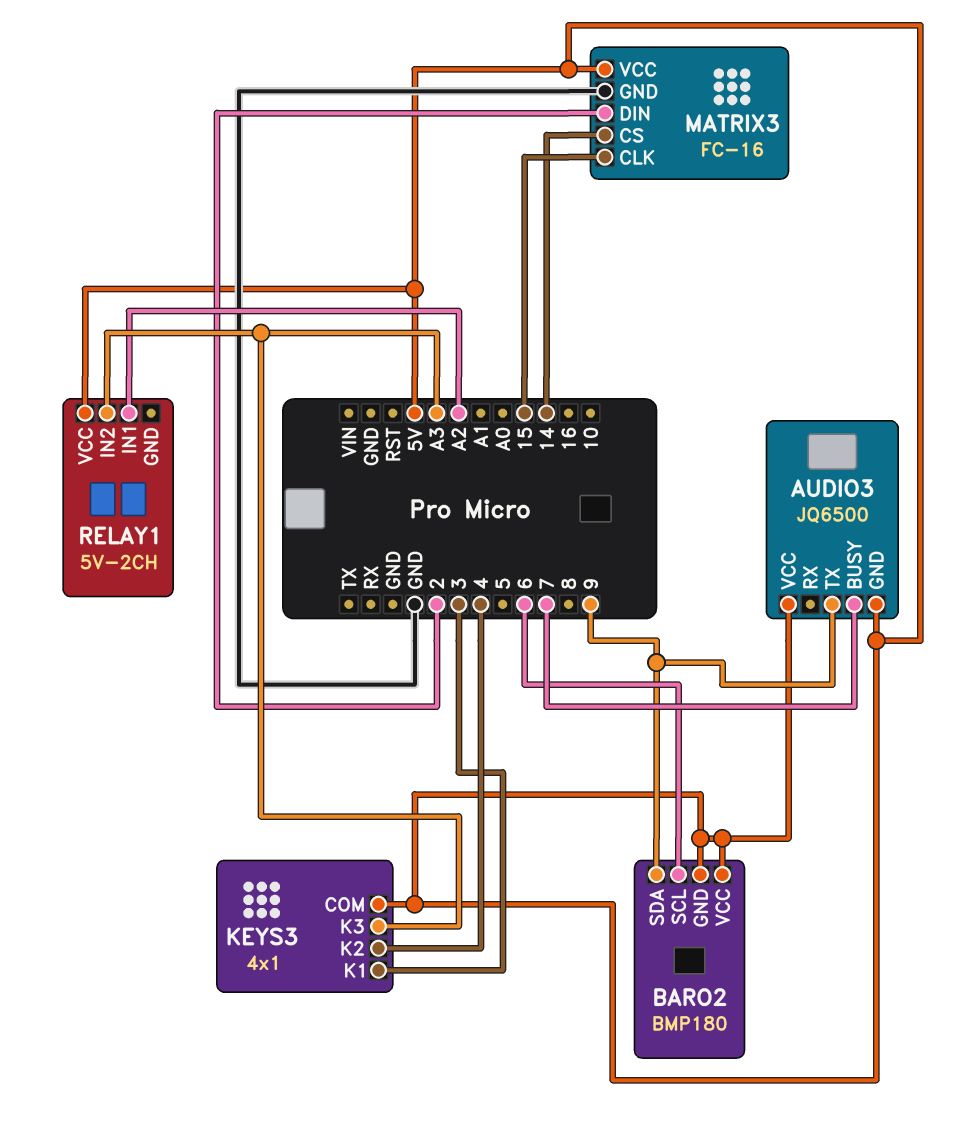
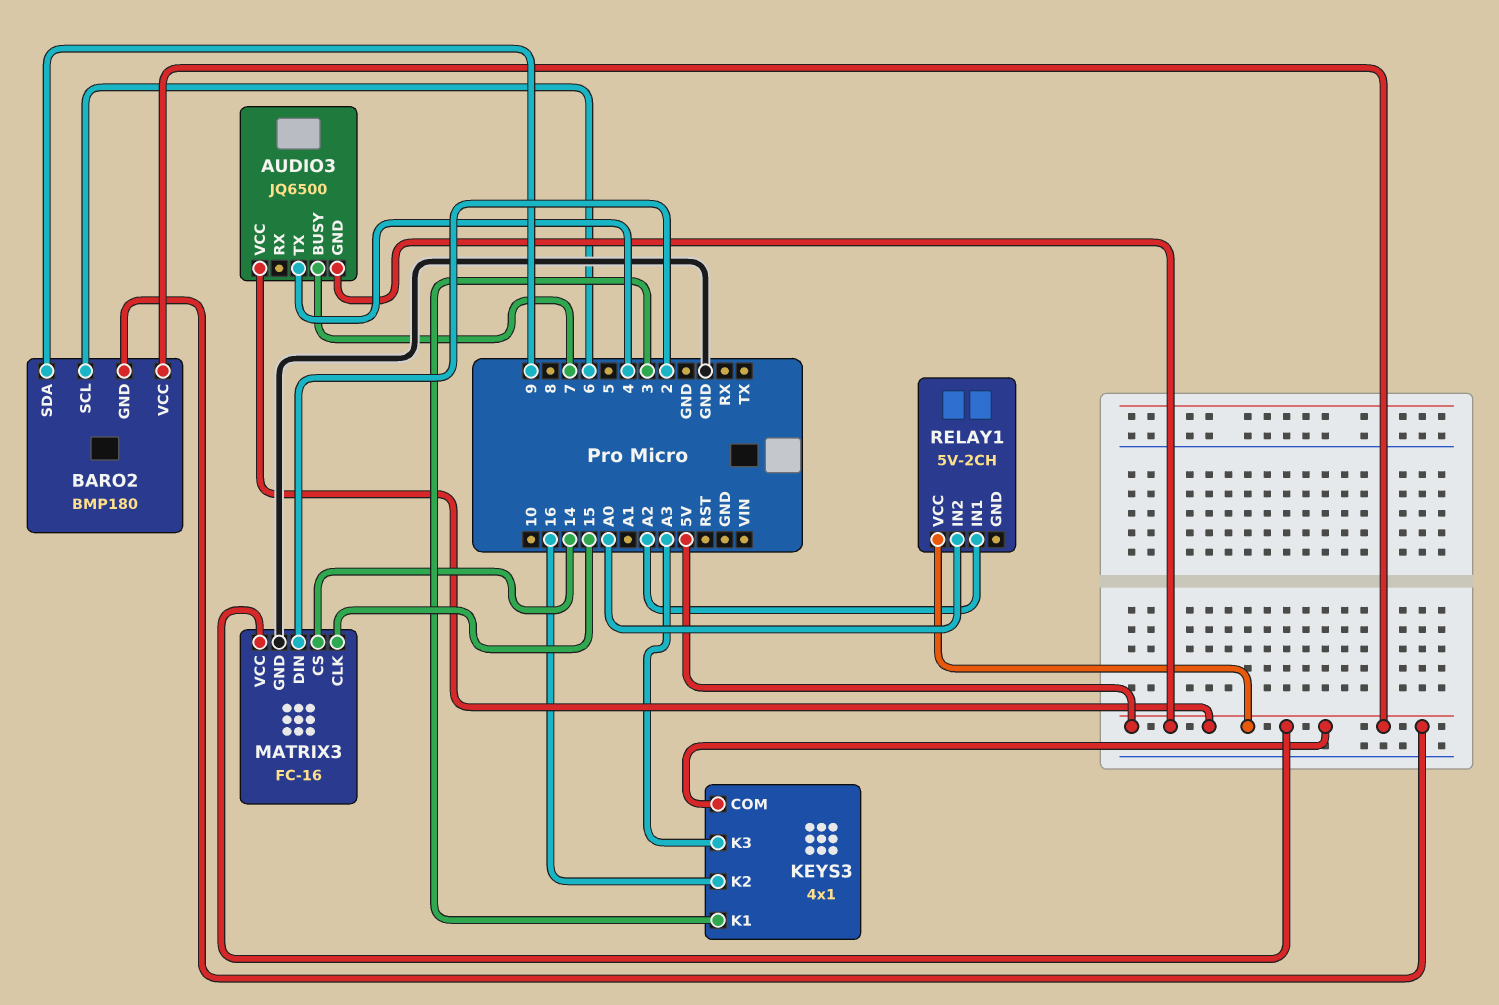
AUDIO3 pin TX: 9 -> 4
KEYS3 pin K2: 4 -> 16
RELAY1 pin IN2: A3 -> A0

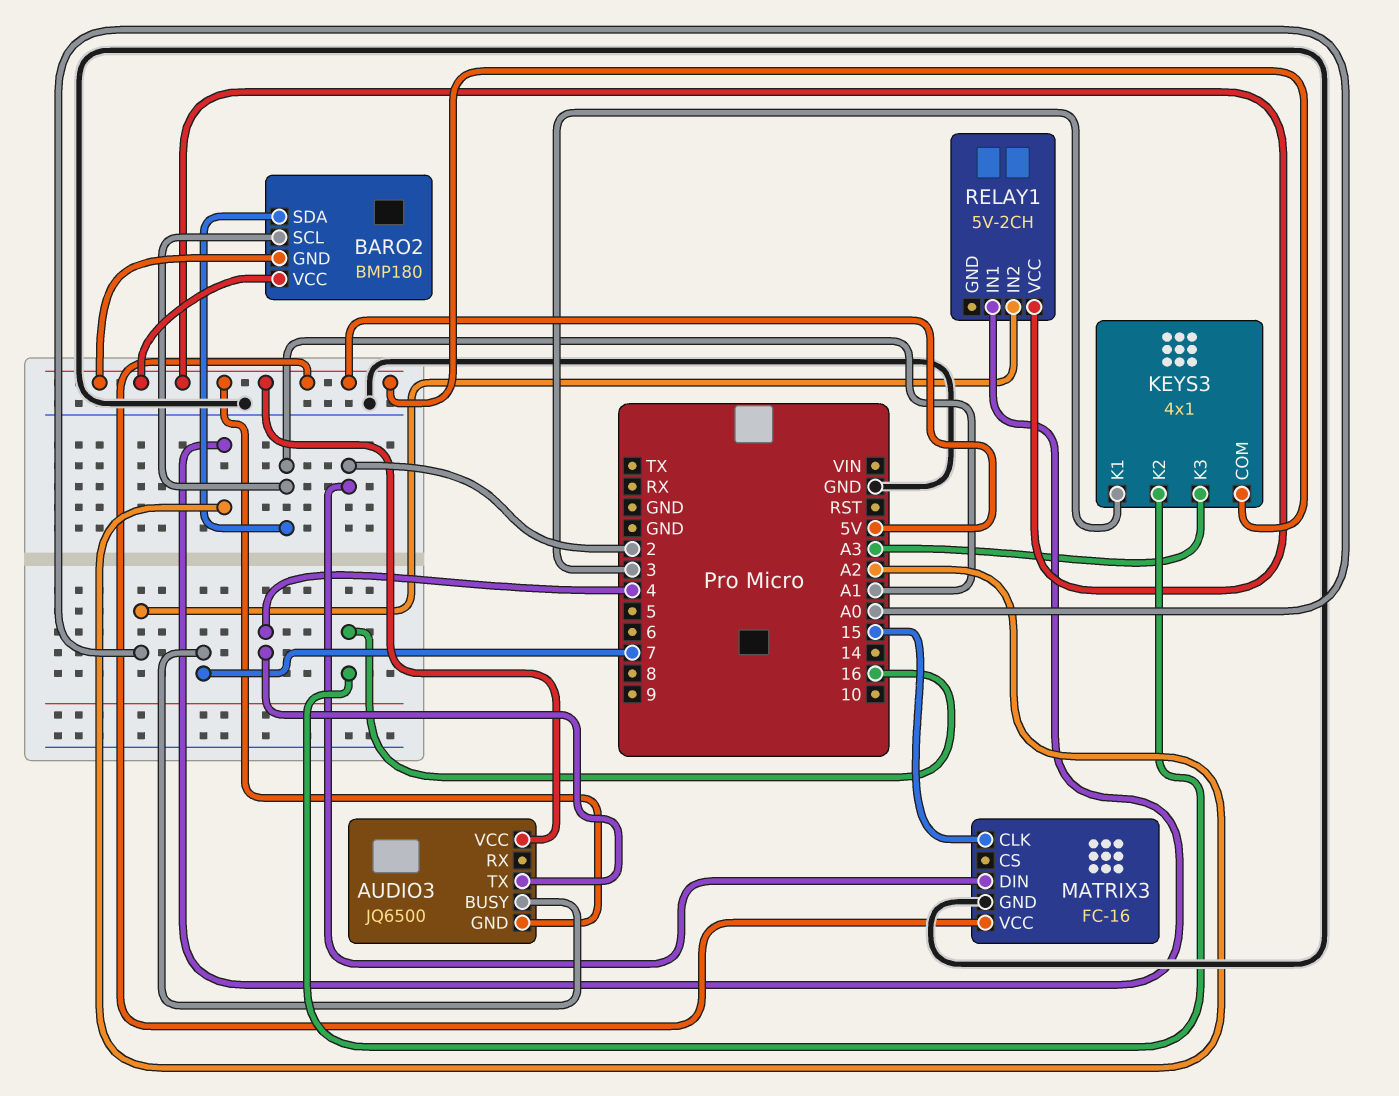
BARO2 pin SCL: 6 -> A1
BARO2 pin SDA: 9 -> A1
MATRIX3 pin CS: 14 -> none

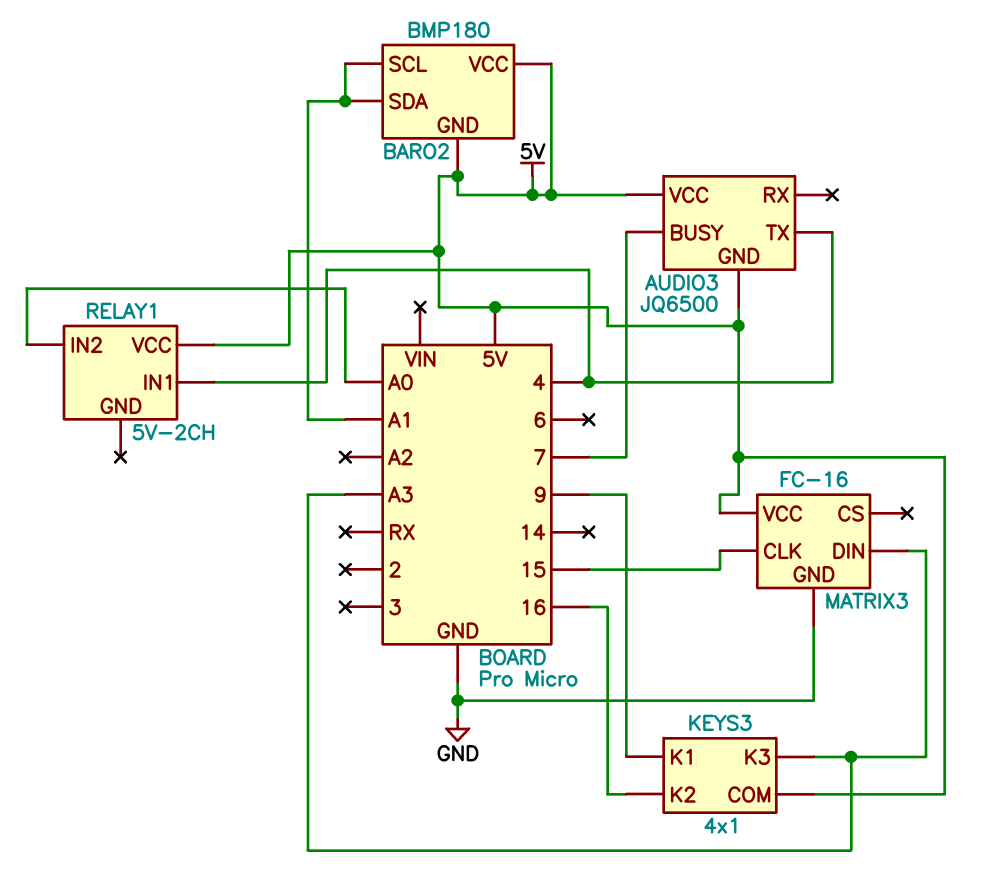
KEYS3 pin K1: 3 -> 9
MATRIX3 pin DIN: 2 -> A3
RELAY1 pin IN1: A2 -> 4

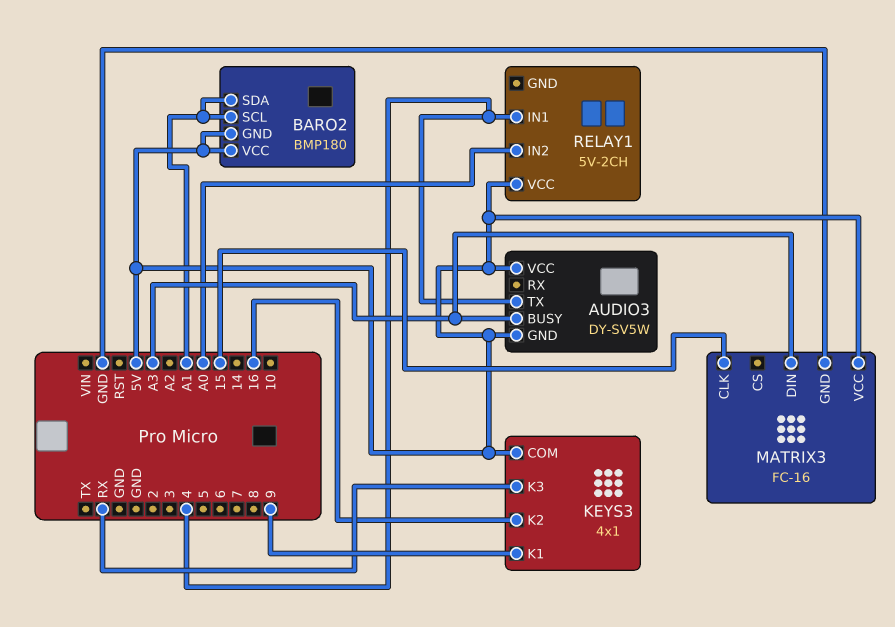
AUDIO3: JQ6500 -> DY-SV5W
AUDIO3 pin BUSY: 7 -> A3
KEYS3 pin K3: A3 -> RX

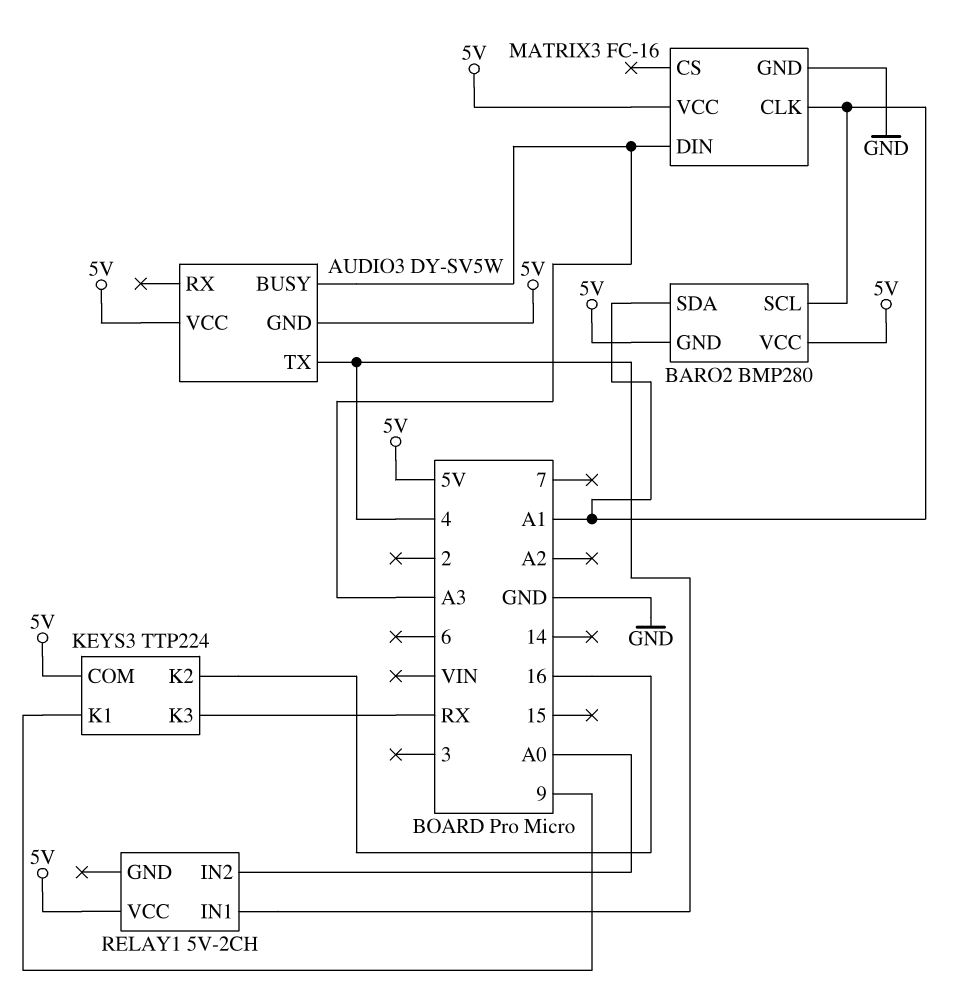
BARO2: BMP180 -> BMP280
KEYS3: 4x1 -> TTP224
MATRIX3 pin CLK: 15 -> A1

